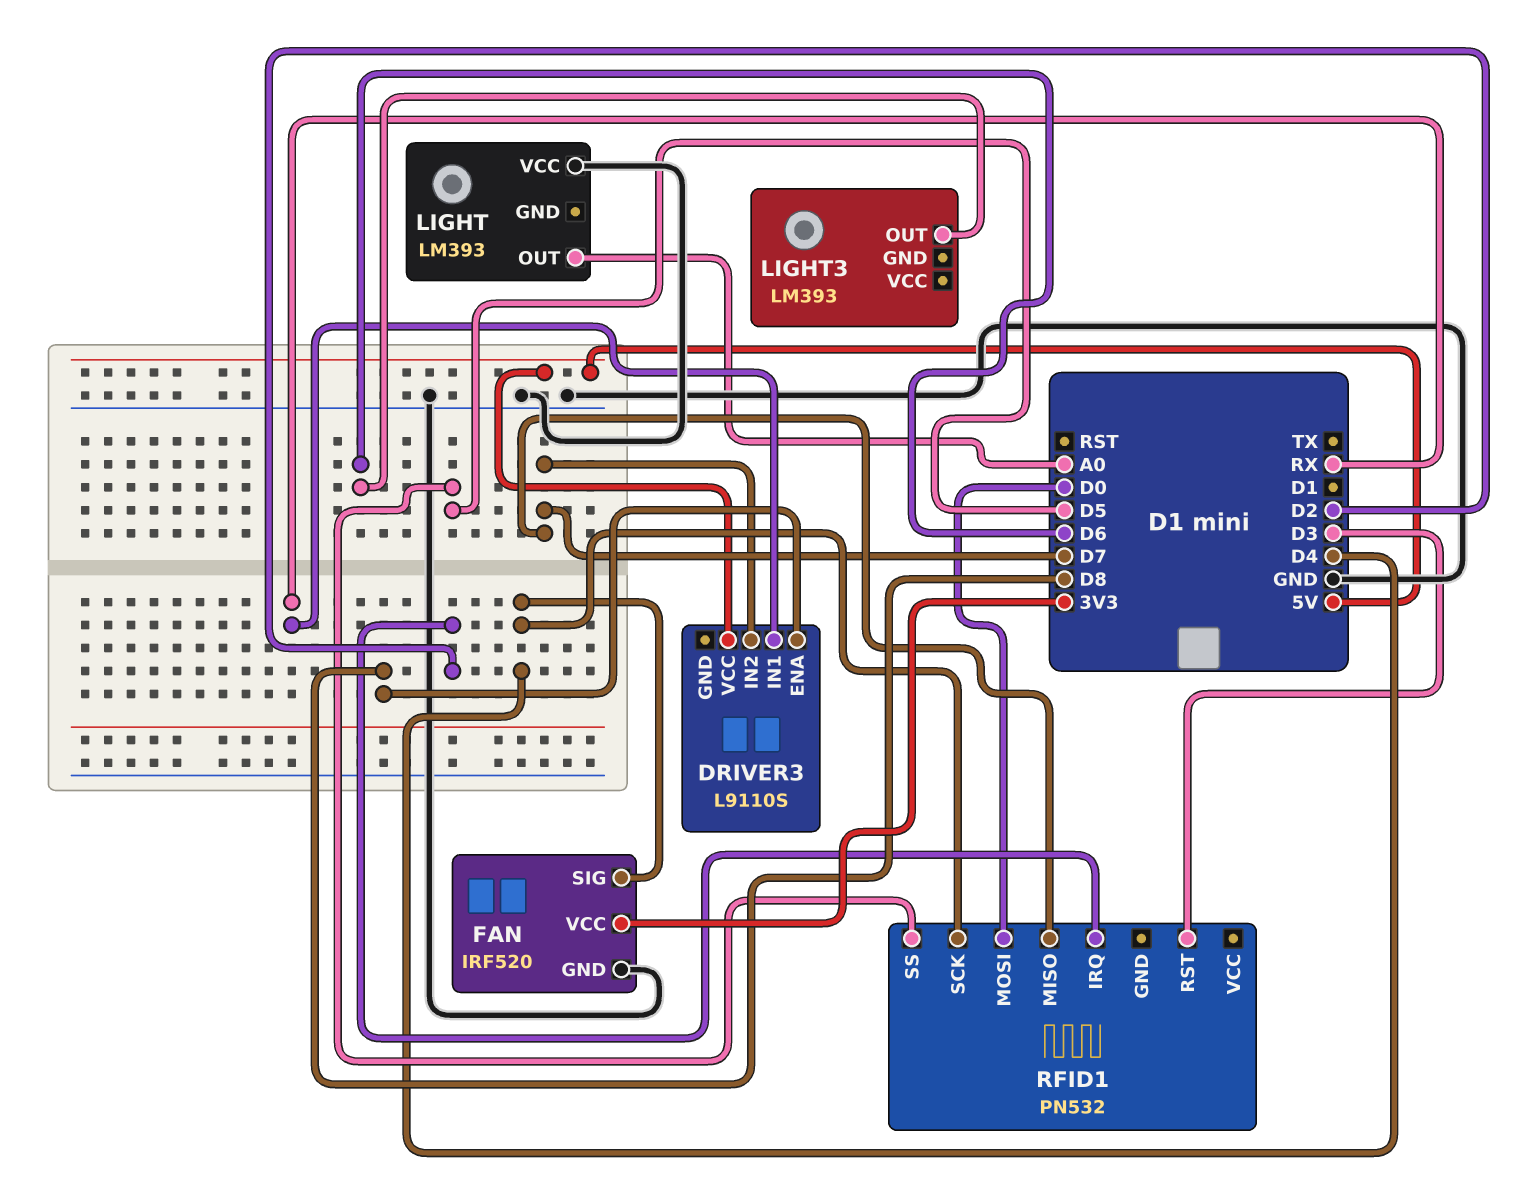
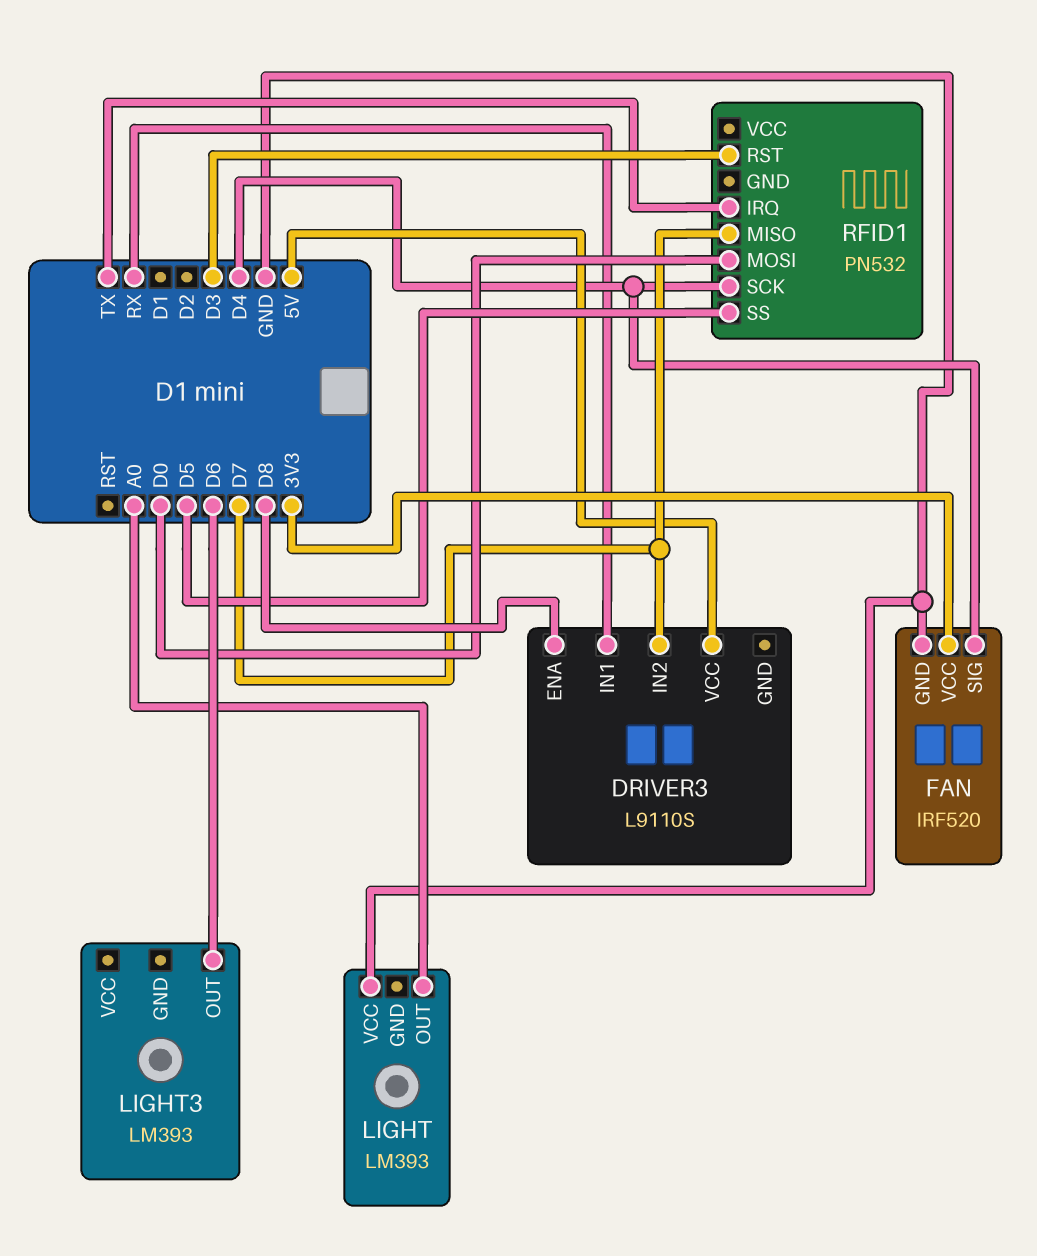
RFID1 pin IRQ: D2 -> TX

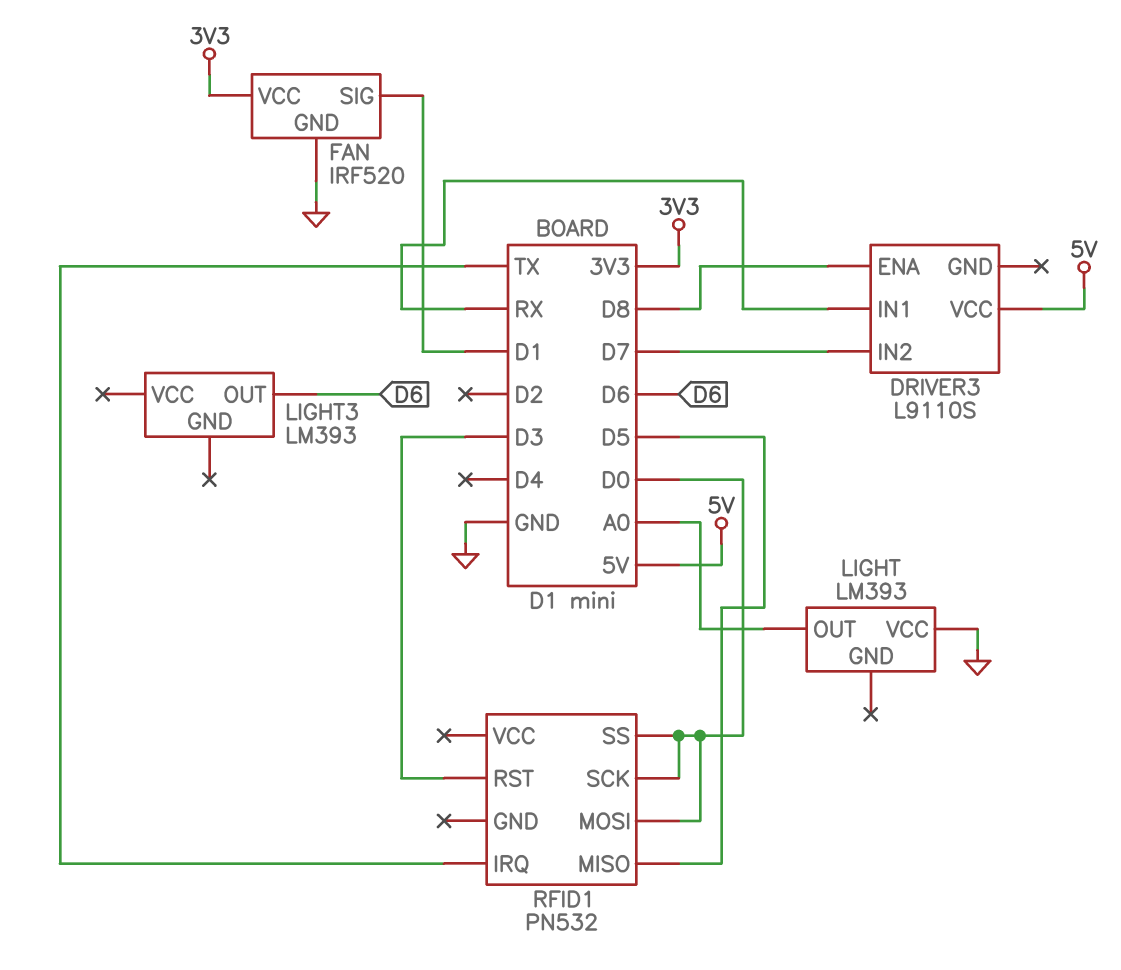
FAN pin SIG: D4 -> D1
RFID1 pin MISO: D7 -> D5
RFID1 pin SCK: D4 -> D0
RFID1 pin SS: D5 -> D0

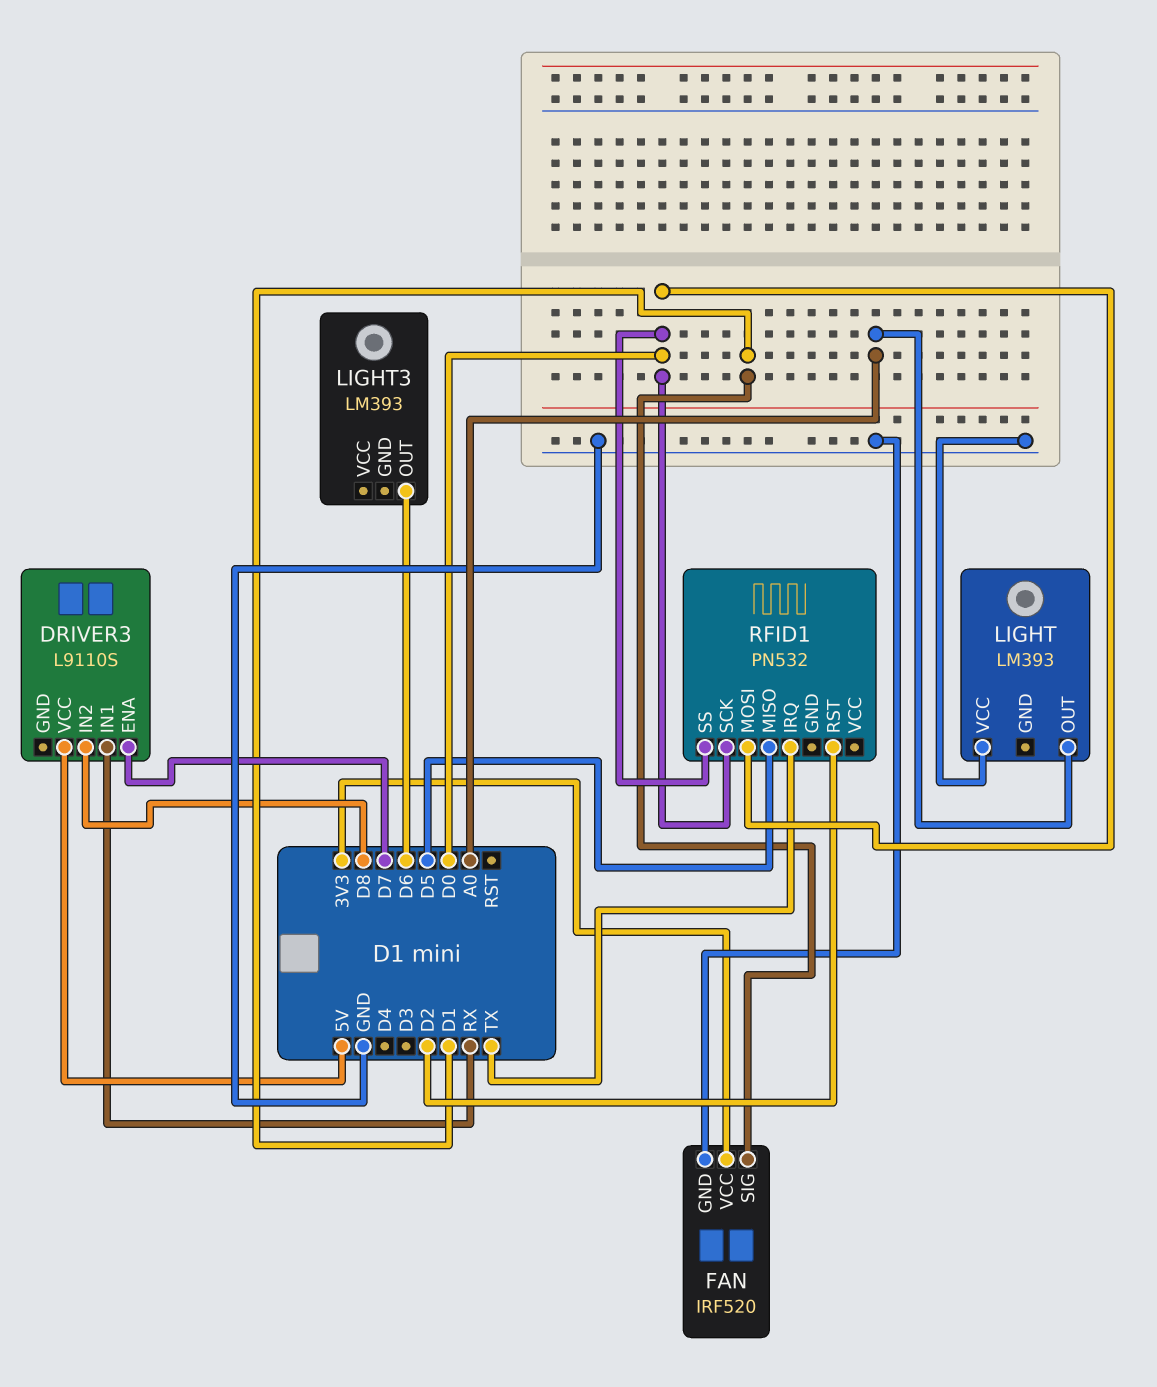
DRIVER3 pin ENA: D8 -> D7
DRIVER3 pin IN2: D7 -> D8
RFID1 pin RST: D3 -> D2

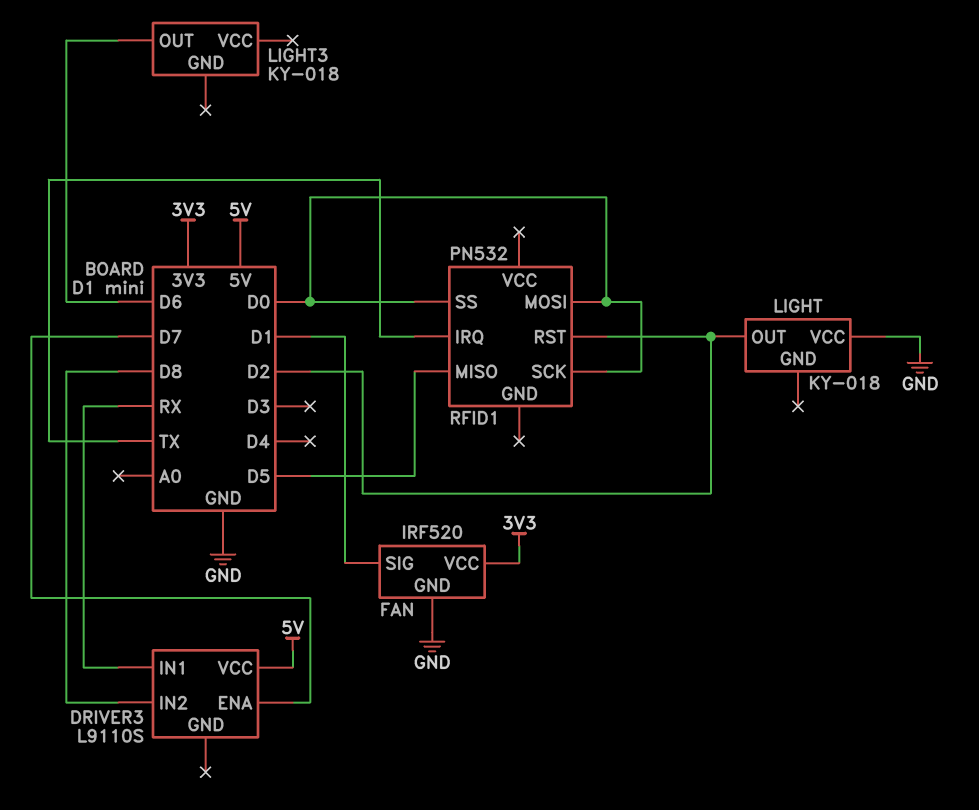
LIGHT: LM393 -> KY-018
LIGHT pin OUT: A0 -> D2
LIGHT3: LM393 -> KY-018

